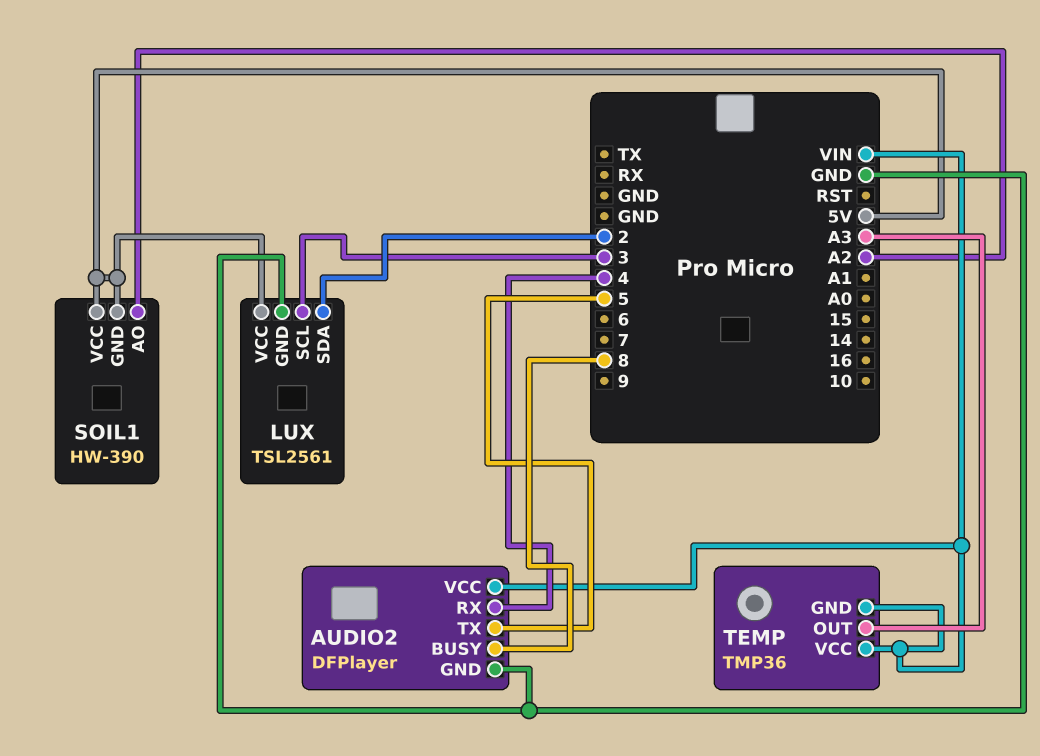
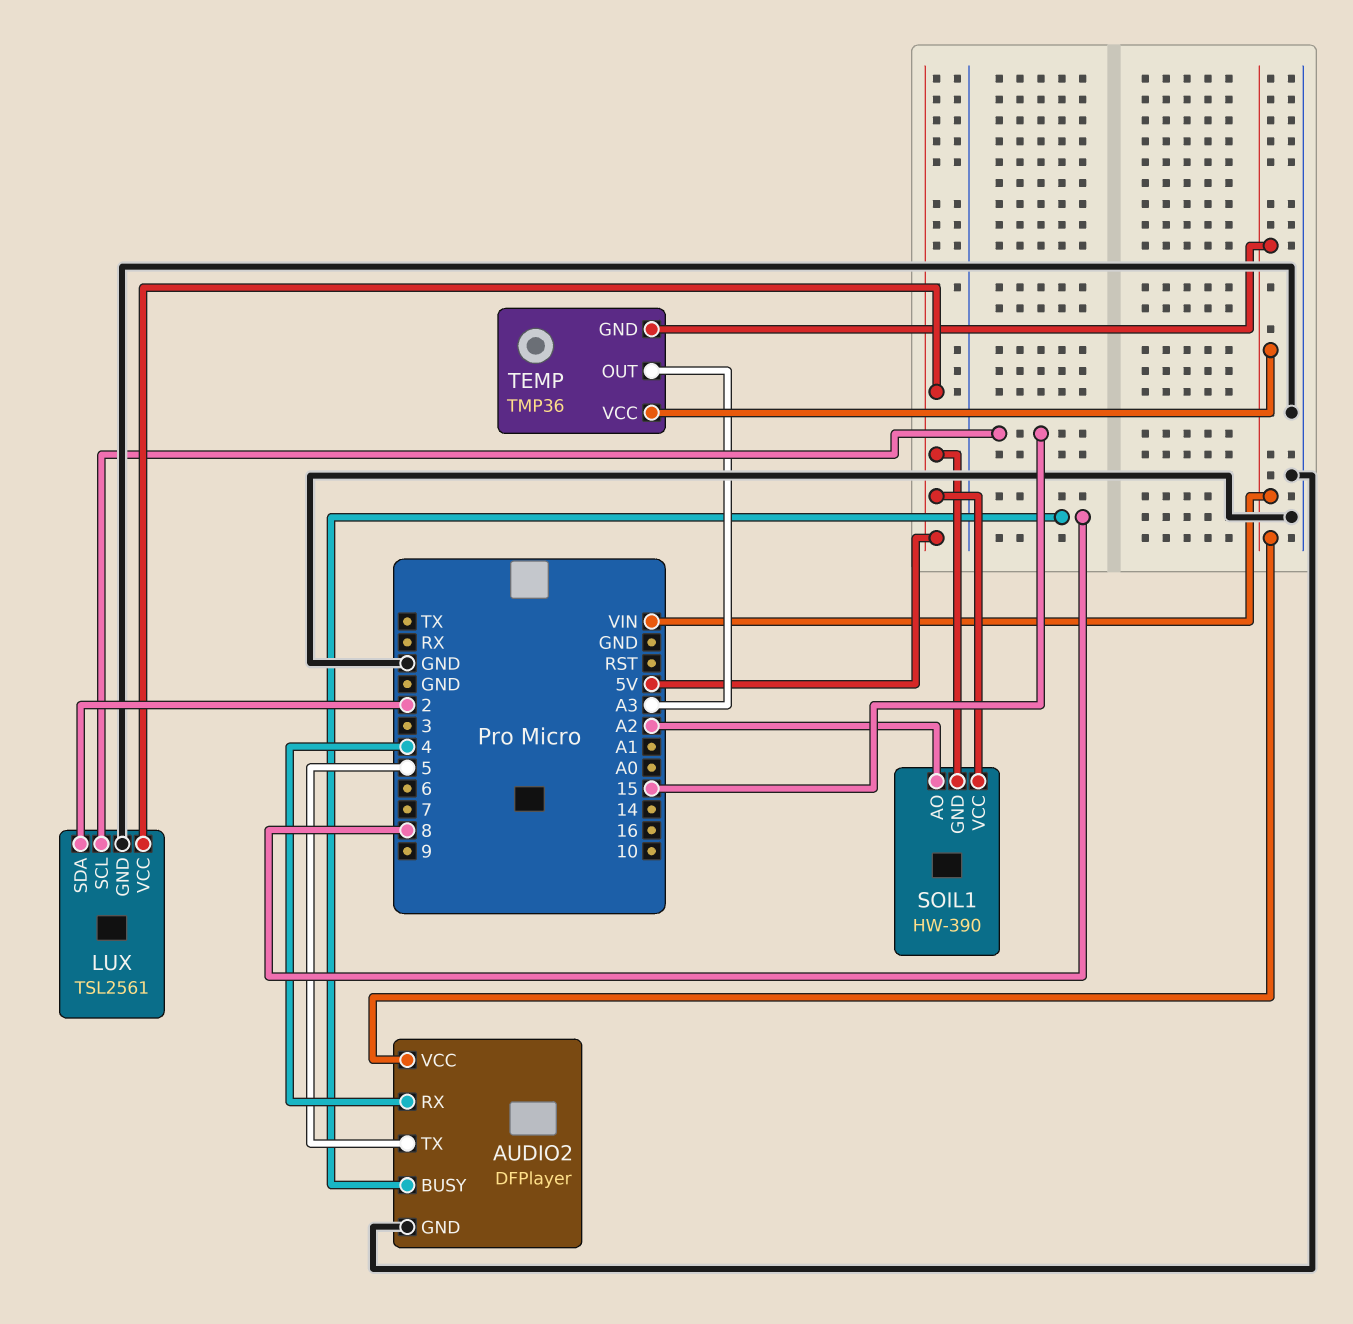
LUX pin SCL: 3 -> 15

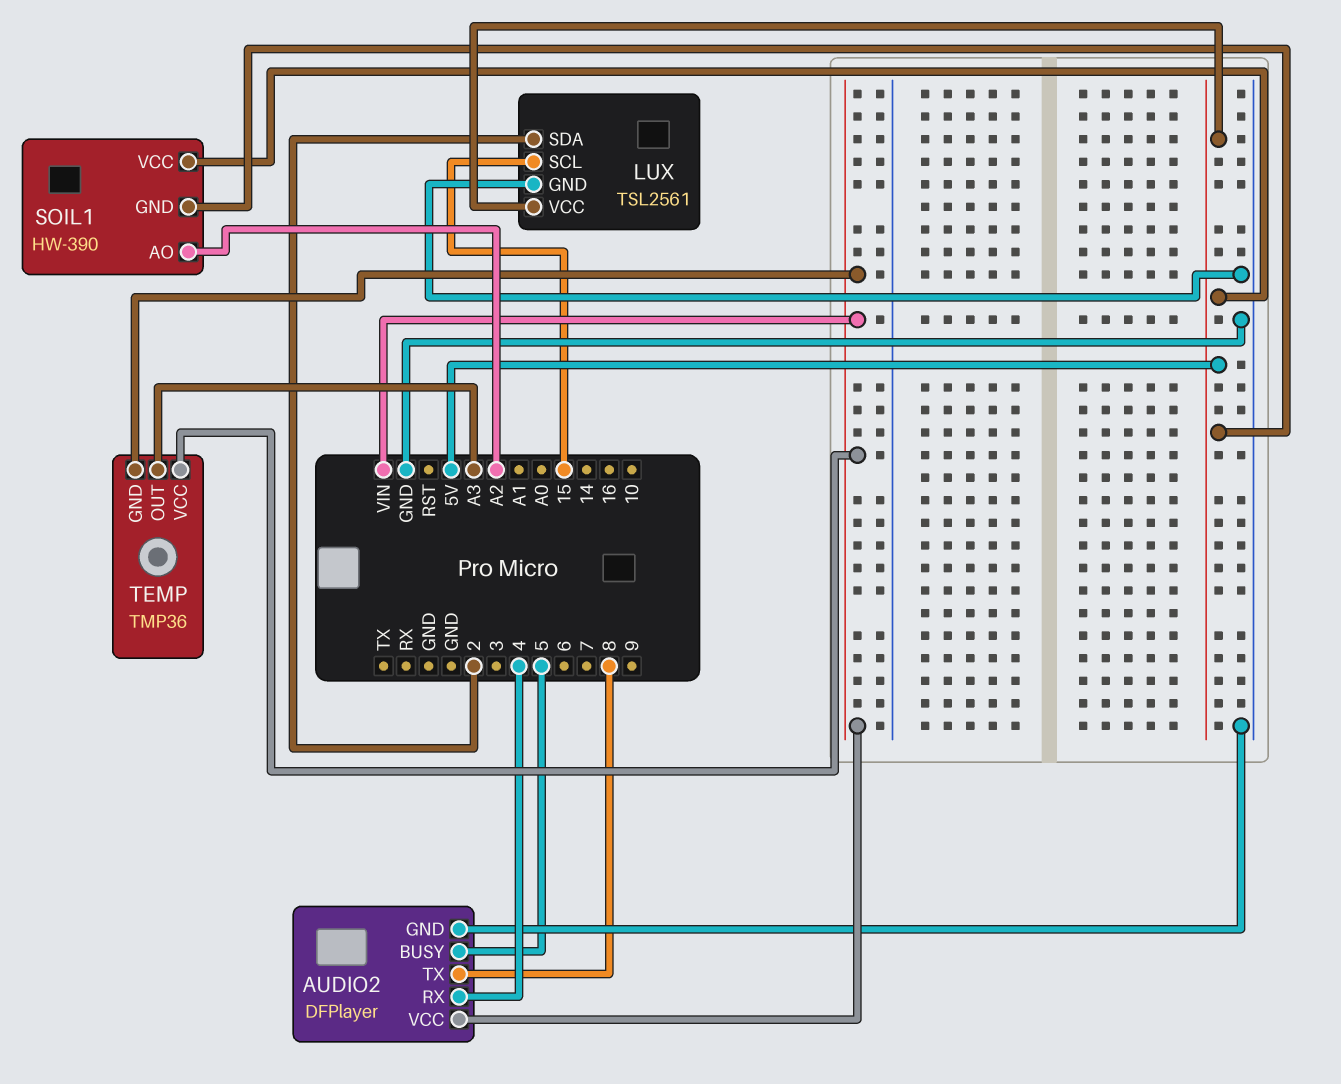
AUDIO2 pin BUSY: 8 -> 5
AUDIO2 pin TX: 5 -> 8

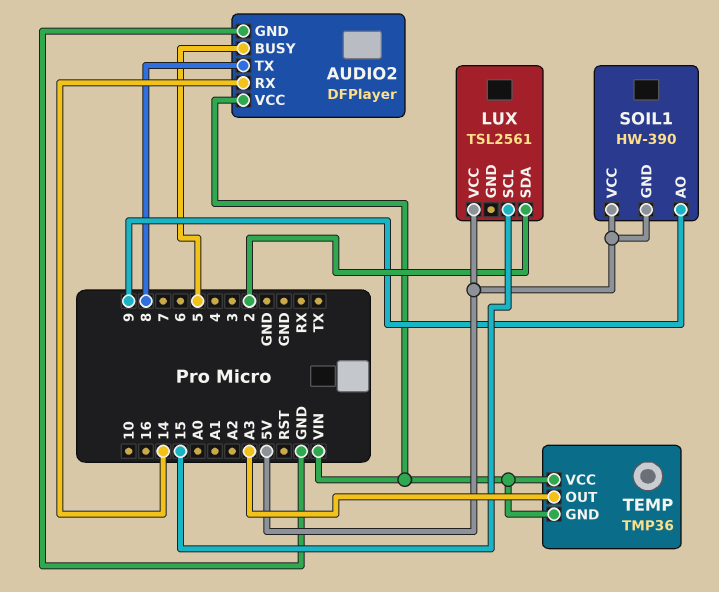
AUDIO2 pin RX: 4 -> 14
LUX pin GND: GND -> none
SOIL1 pin AO: A2 -> 9

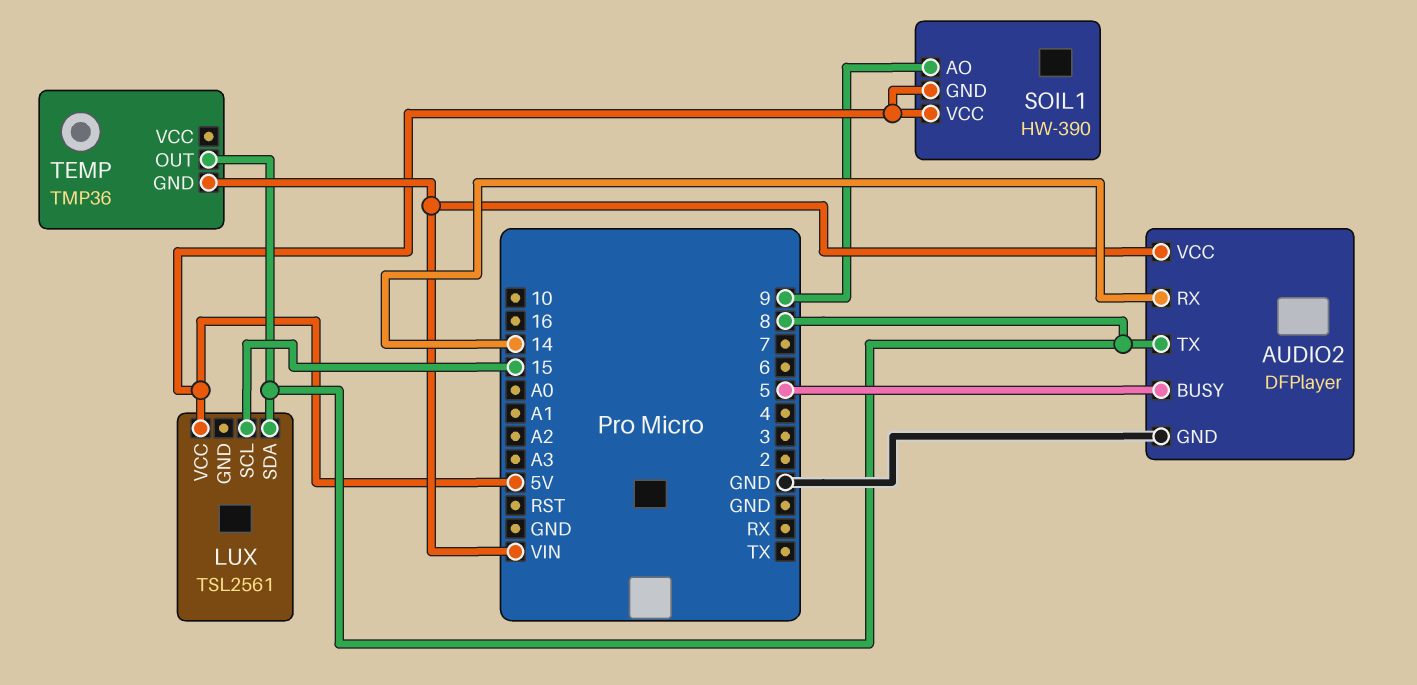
LUX pin SDA: 2 -> 8
TEMP pin OUT: A3 -> 8
TEMP pin VCC: VIN -> none

